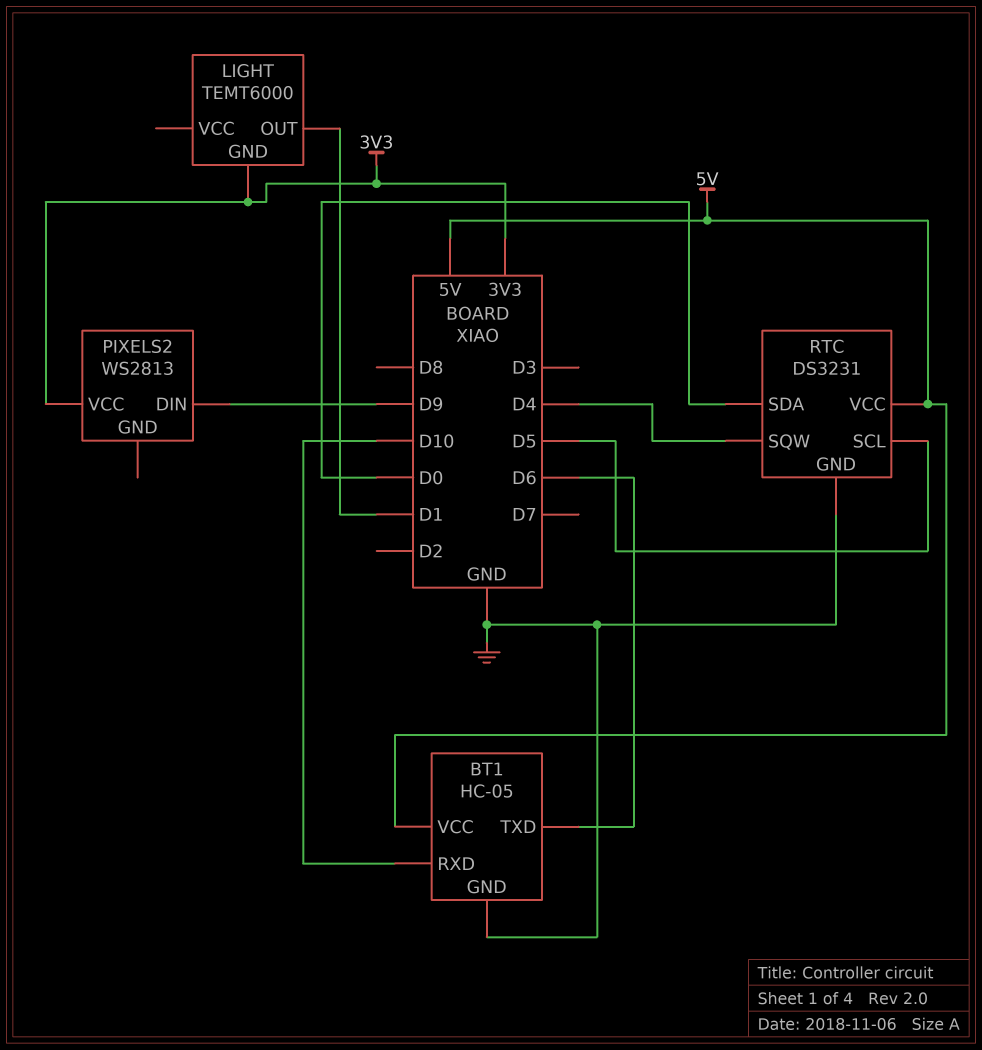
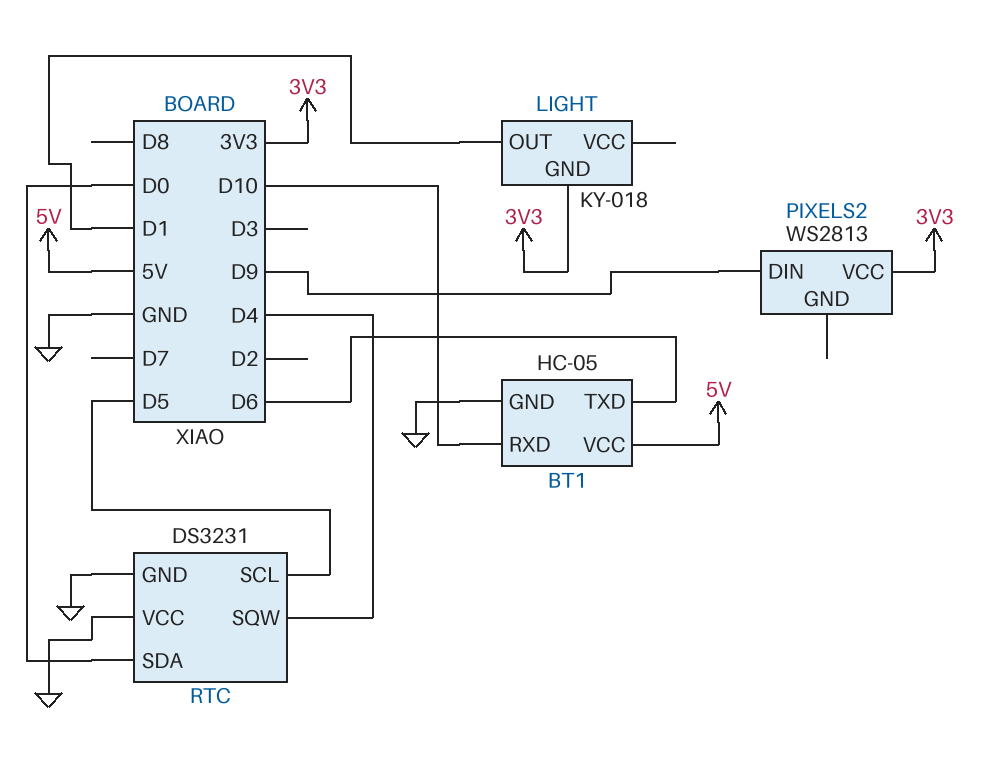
LIGHT: TEMT6000 -> KY-018
RTC pin VCC: 5V -> GND

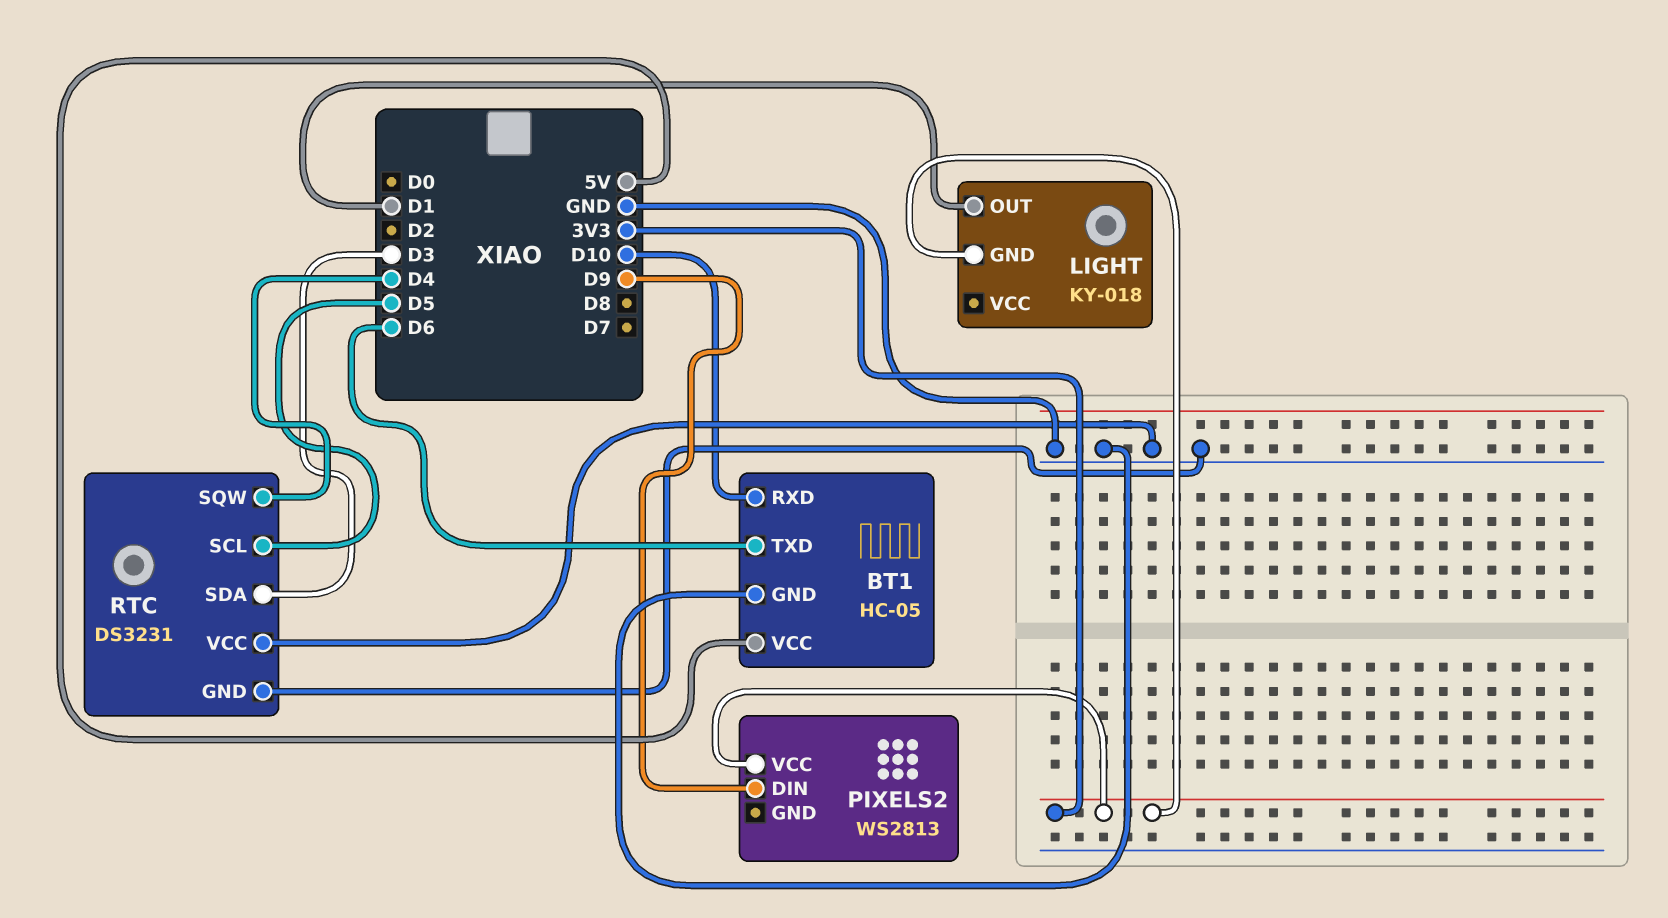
RTC pin SDA: D0 -> D3

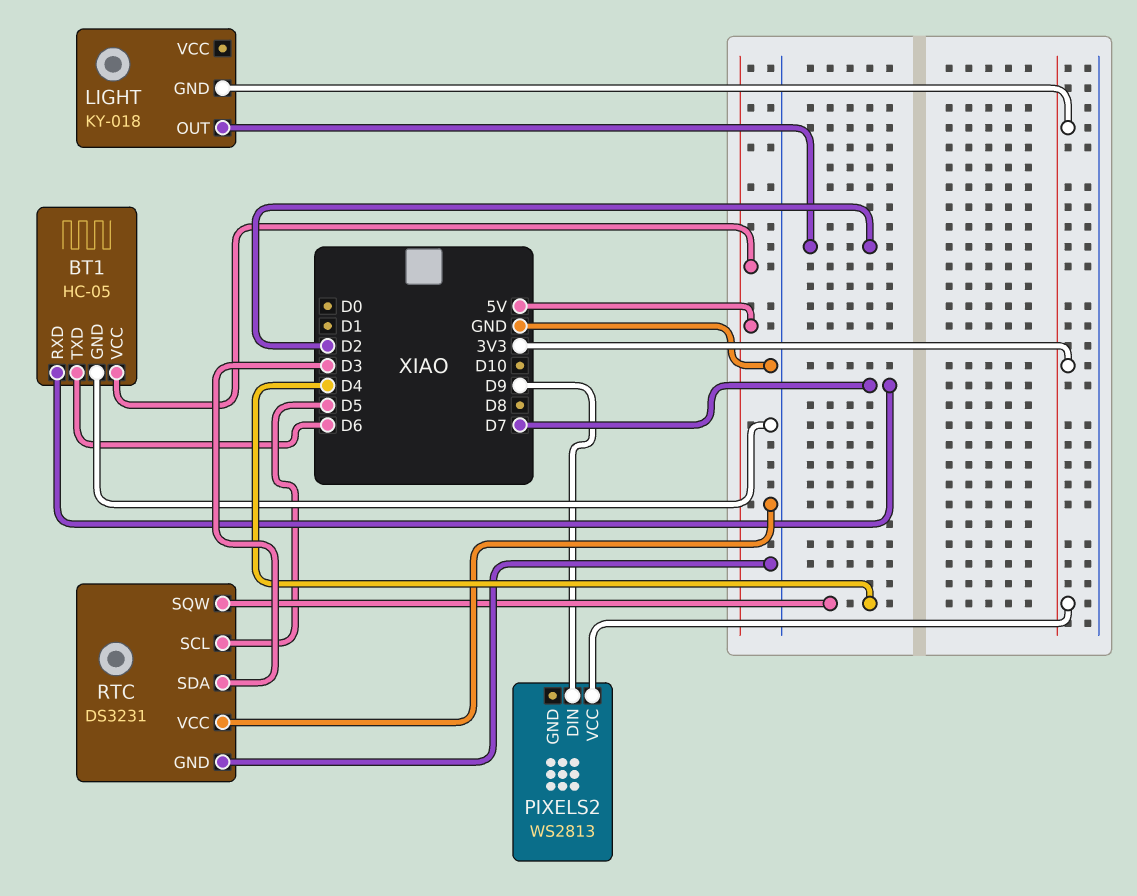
BT1 pin RXD: D10 -> D7
LIGHT pin OUT: D1 -> D2

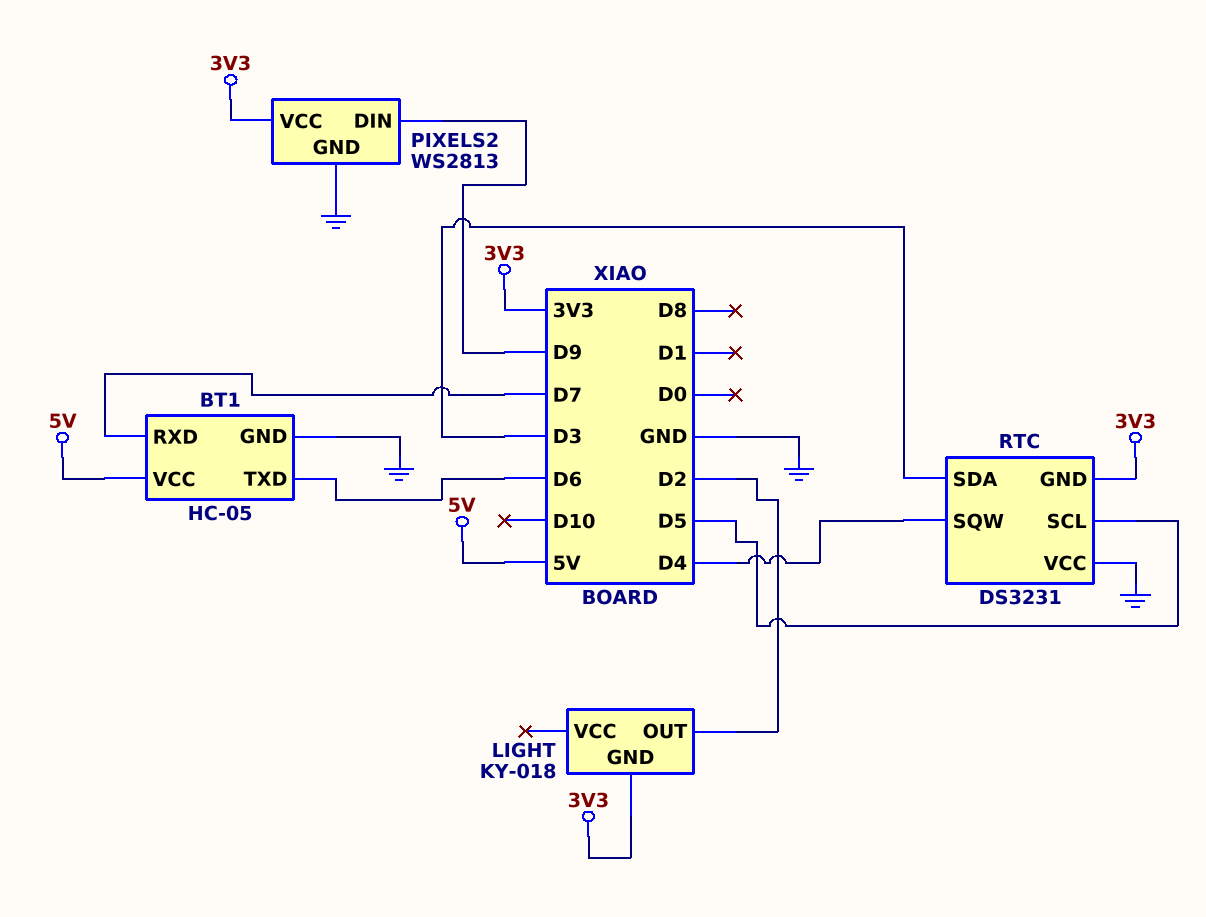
PIXELS2 pin GND: none -> GND
RTC pin GND: GND -> 3V3

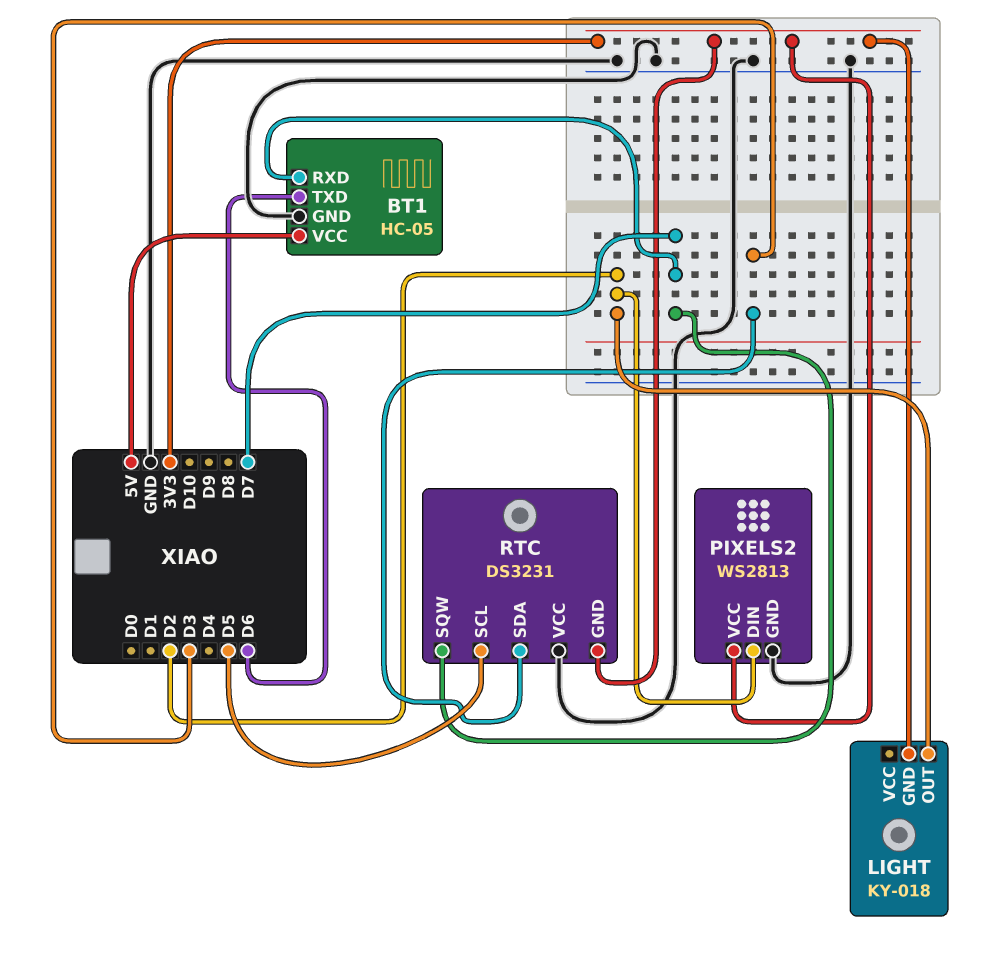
PIXELS2 pin DIN: D9 -> D2
RTC pin SQW: D4 -> D7

